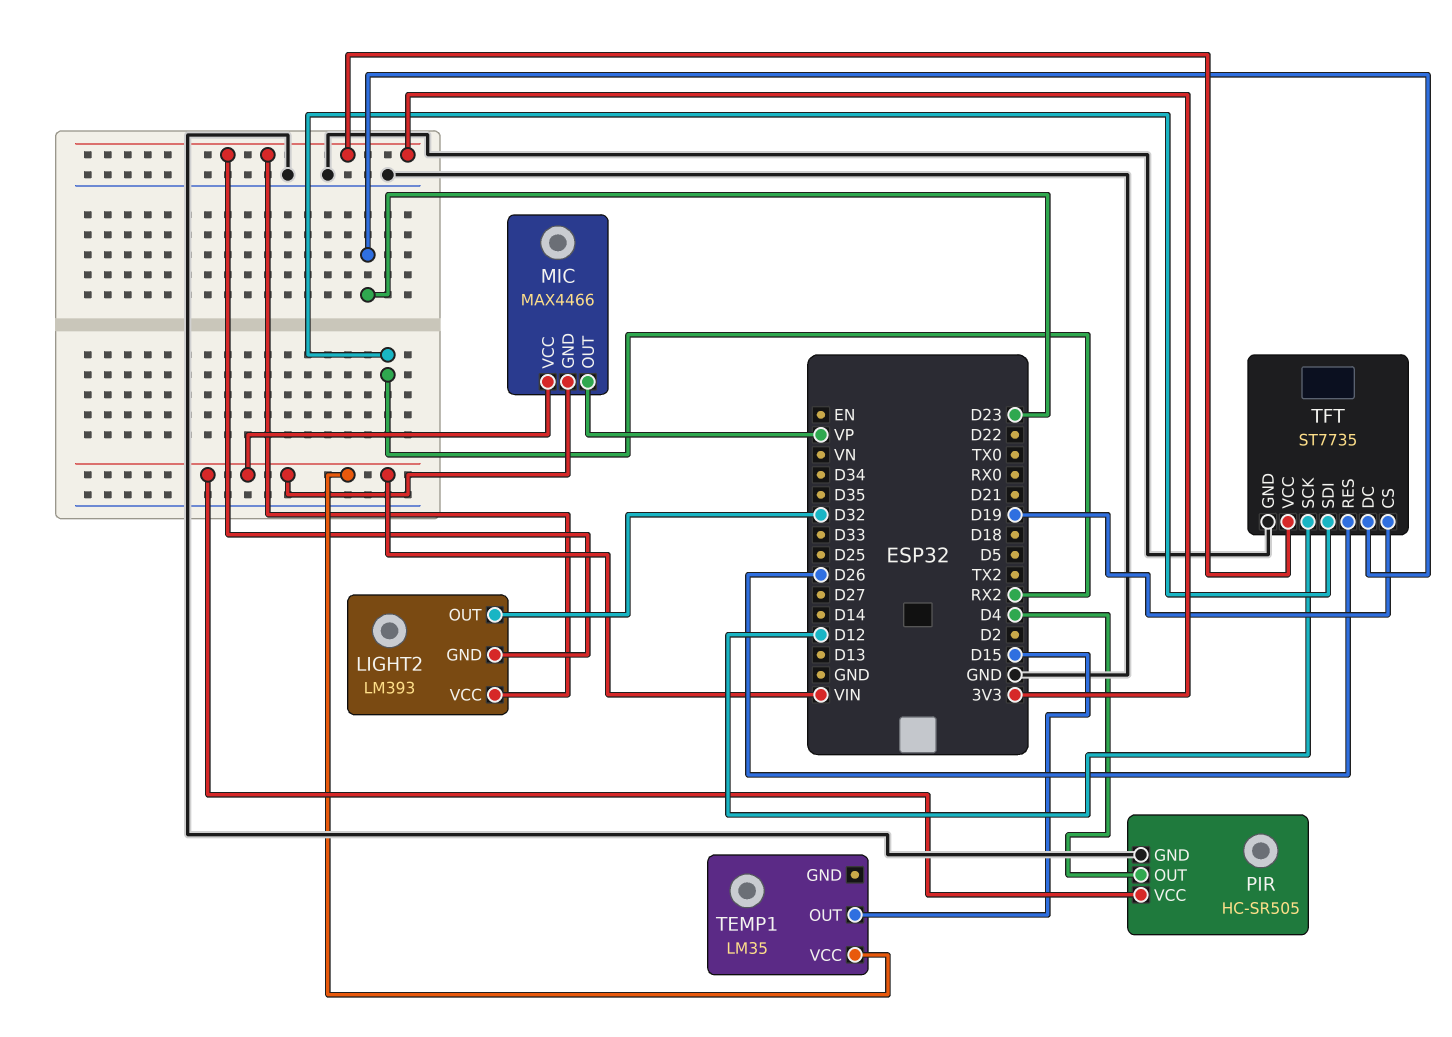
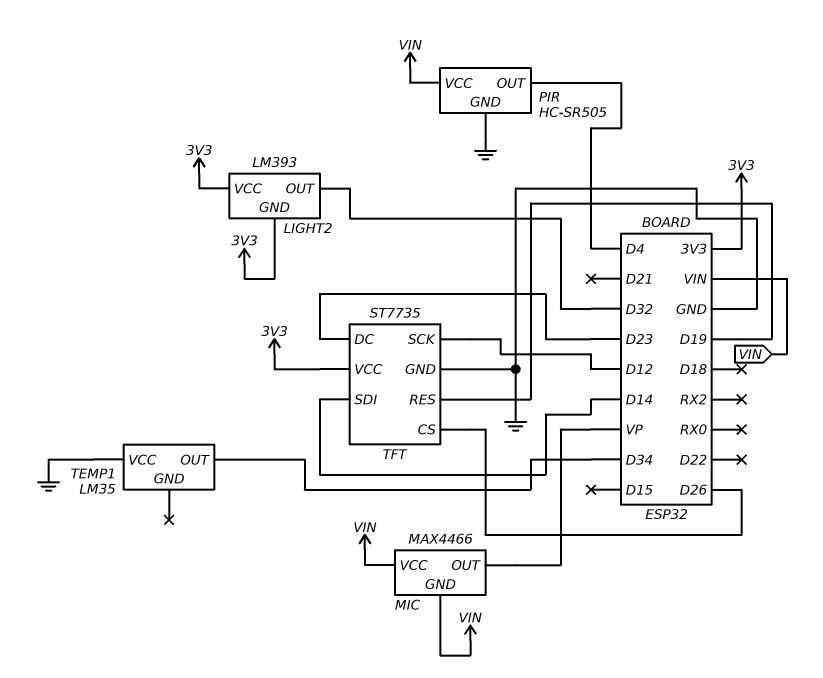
TEMP1 pin OUT: D15 -> D34
TEMP1 pin VCC: VIN -> GND
TFT pin CS: D19 -> D26
TFT pin RES: D26 -> D19
TFT pin SDI: RX2 -> D14

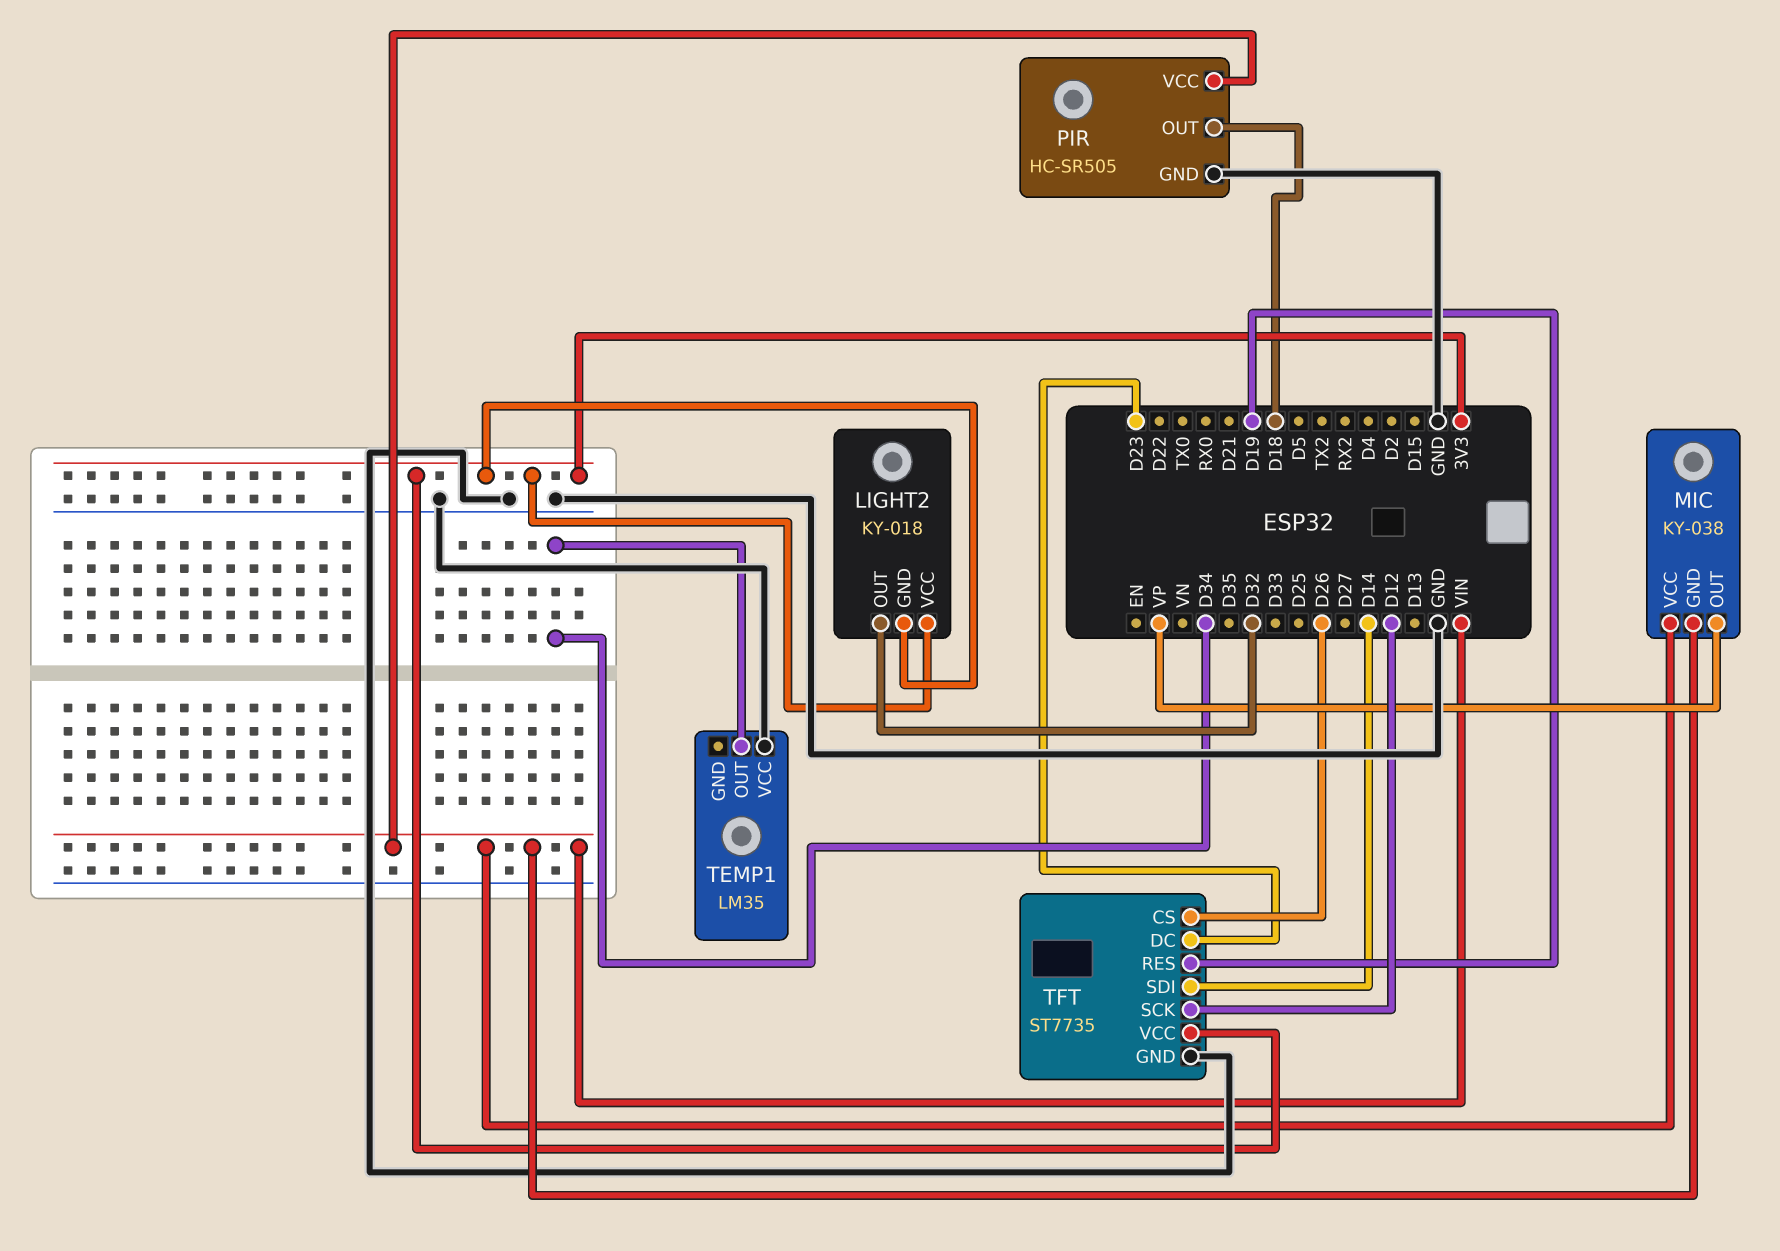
LIGHT2: LM393 -> KY-018
MIC: MAX4466 -> KY-038
PIR pin OUT: D4 -> D18

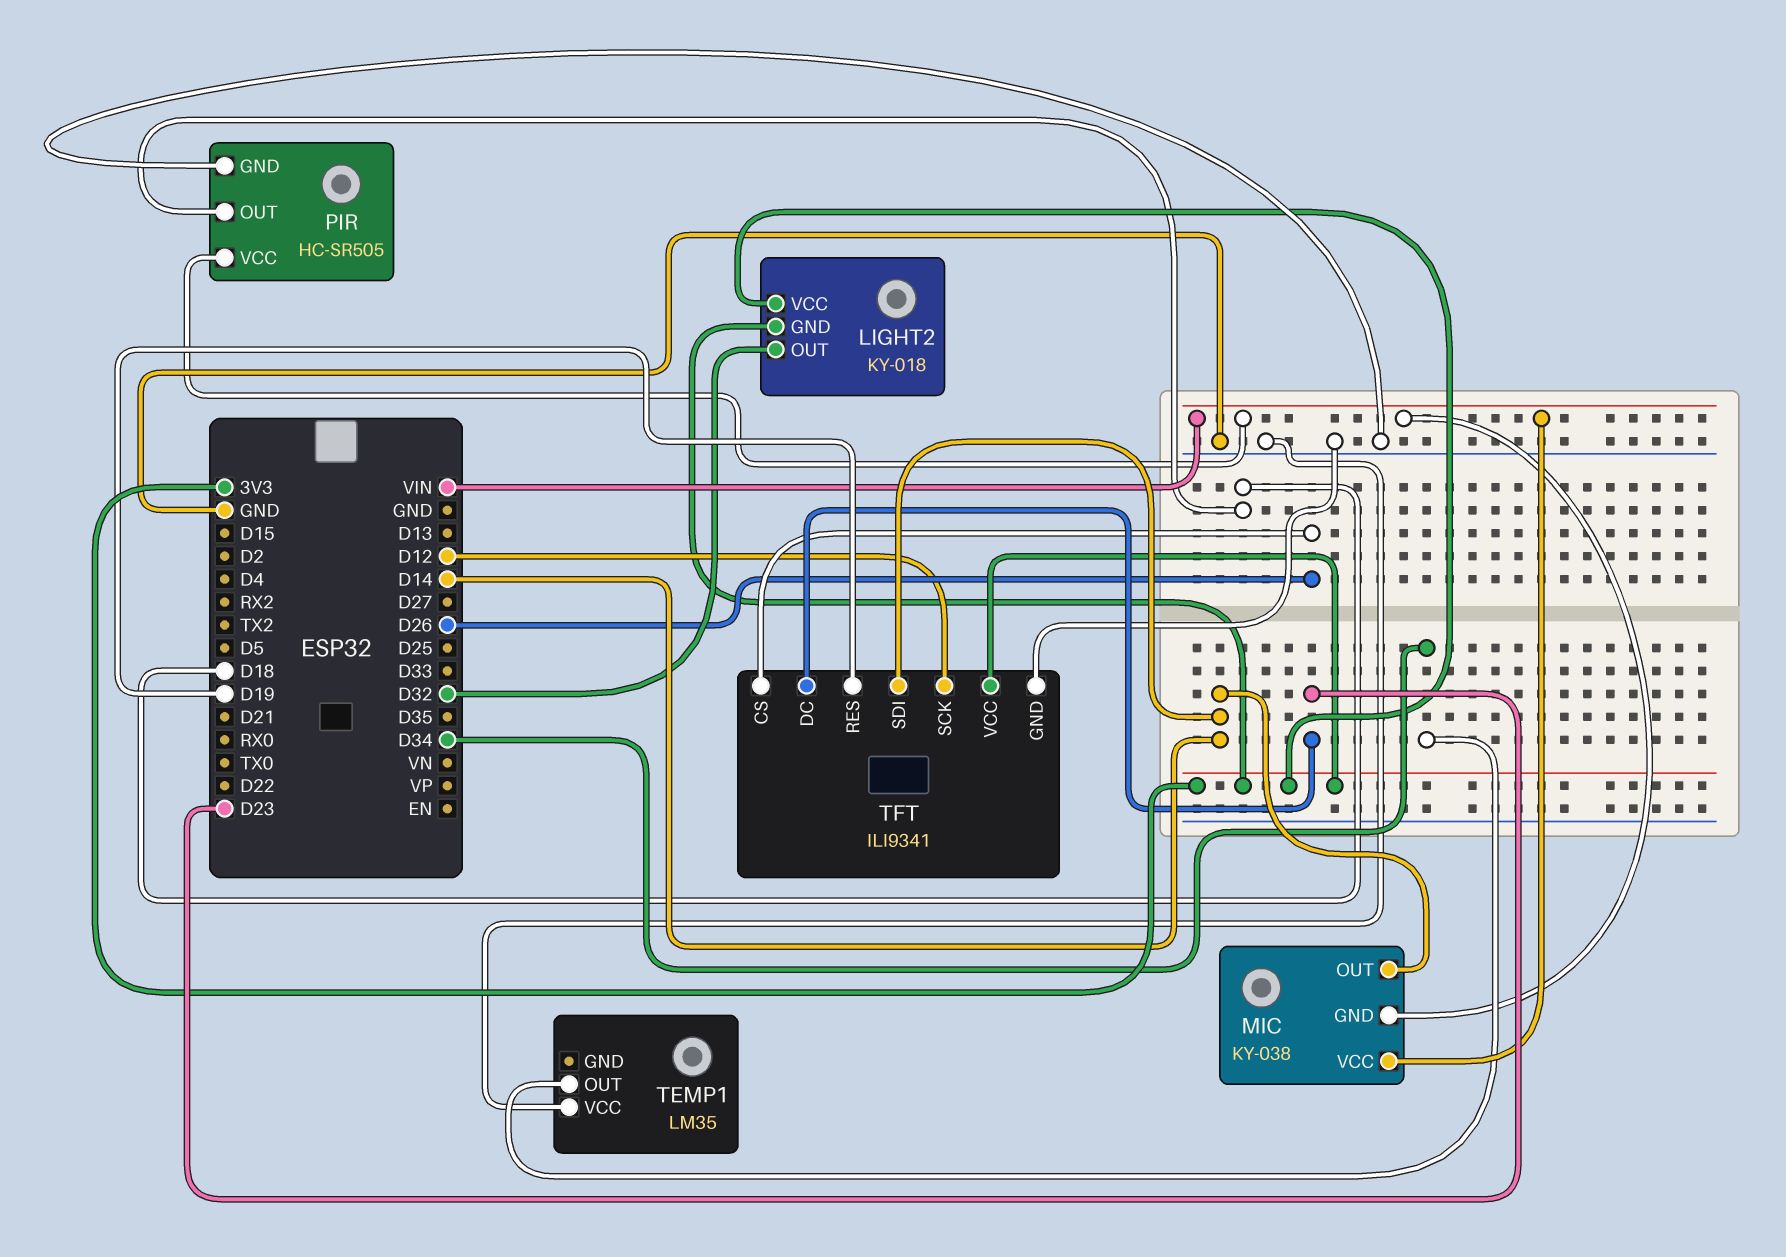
MIC pin OUT: VP -> D14
TFT: ST7735 -> ILI9341

